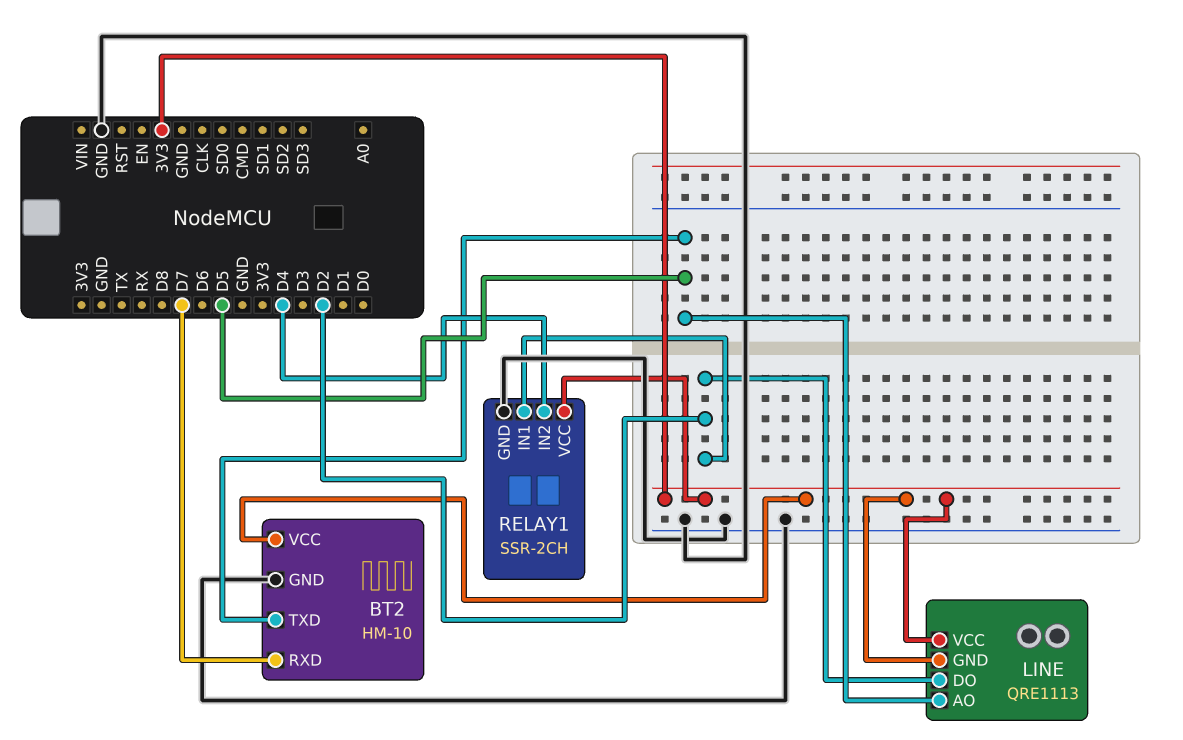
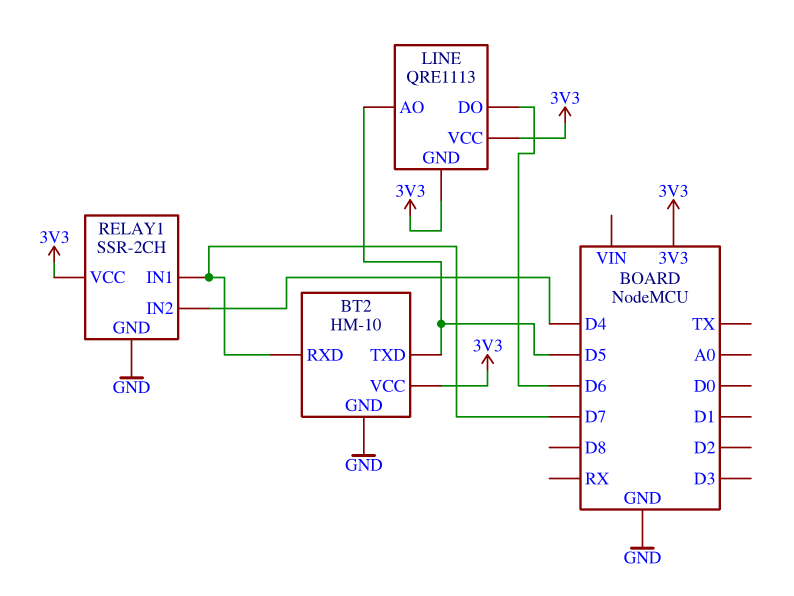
LINE pin DO: D2 -> D6
RELAY1 pin IN1: D2 -> D7

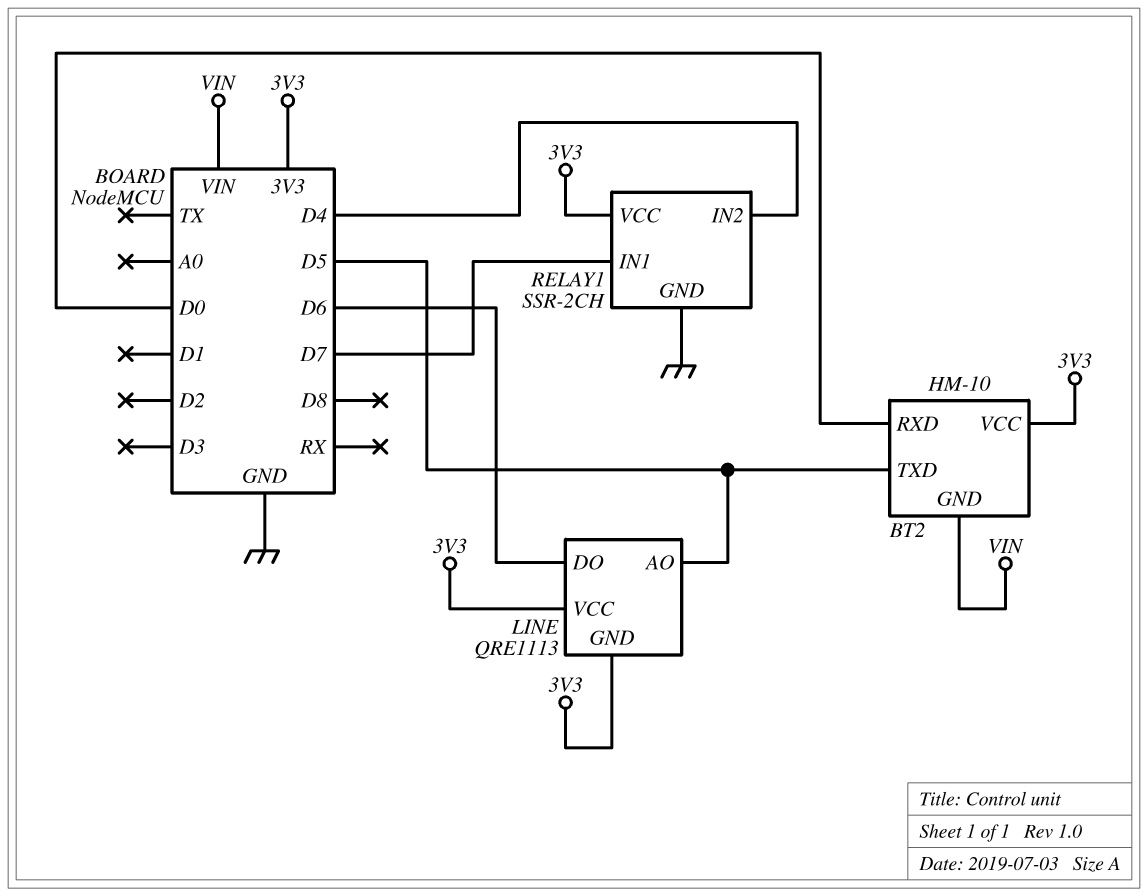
BT2 pin GND: GND -> VIN
BT2 pin RXD: D7 -> D0

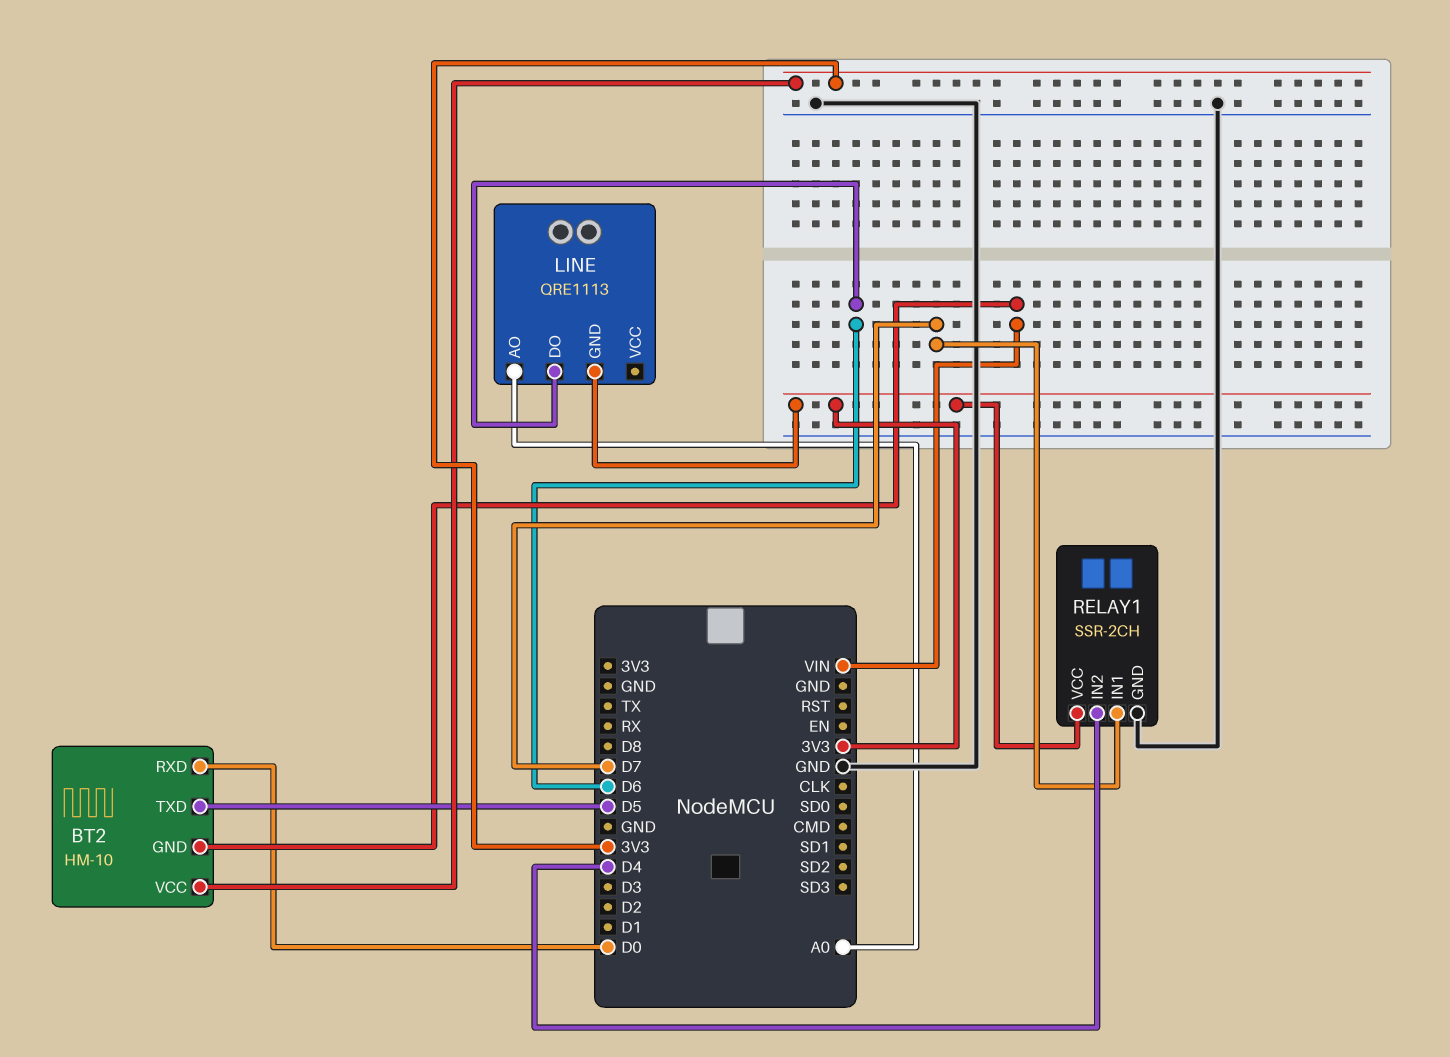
LINE pin AO: D5 -> A0
LINE pin VCC: 3V3 -> none

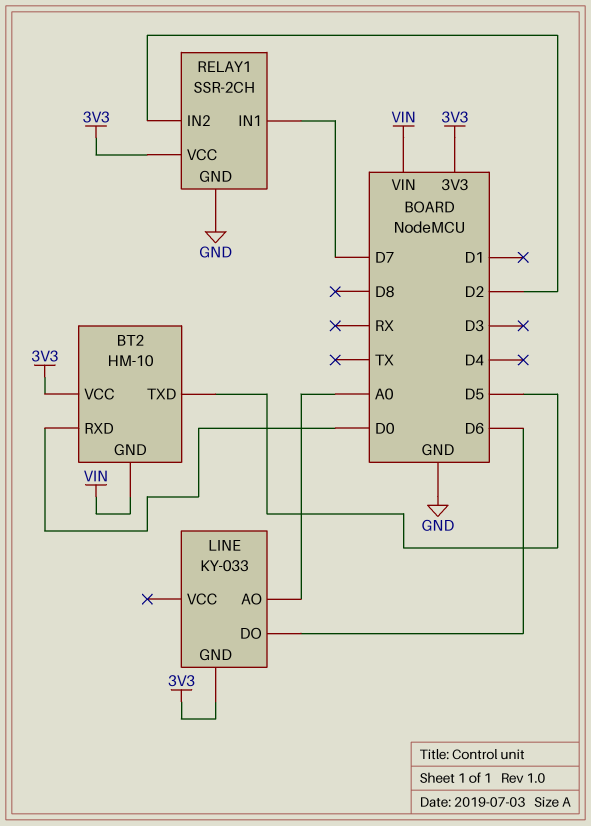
LINE: QRE1113 -> KY-033
RELAY1 pin IN2: D4 -> D2

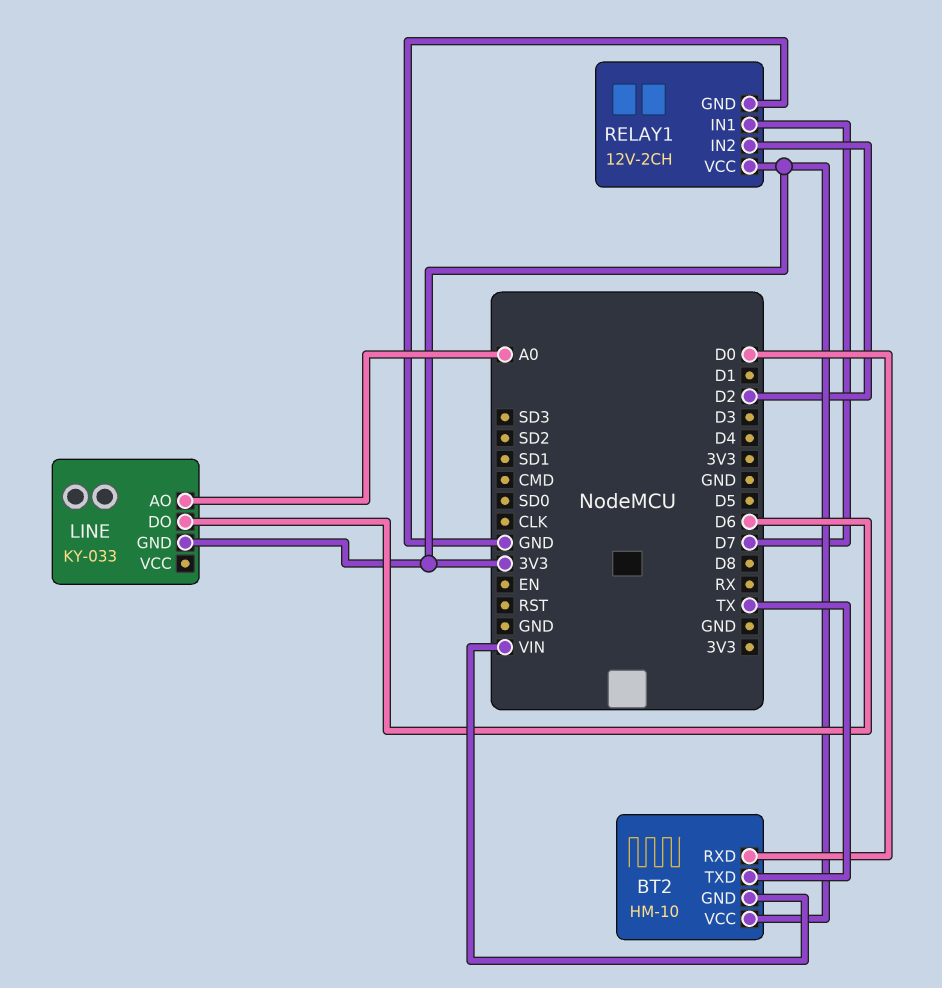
BT2 pin TXD: D5 -> TX
RELAY1: SSR-2CH -> 12V-2CH

